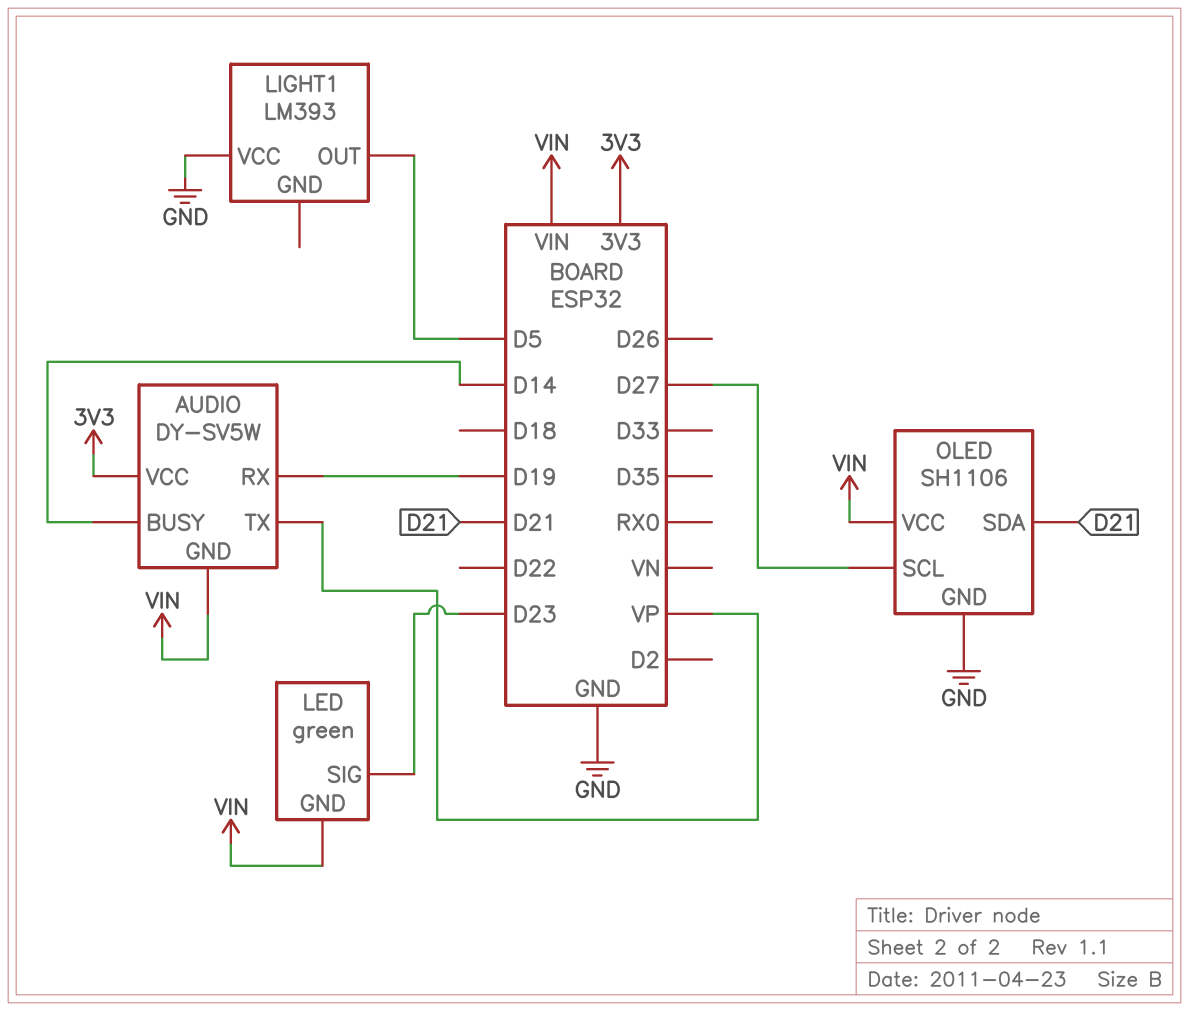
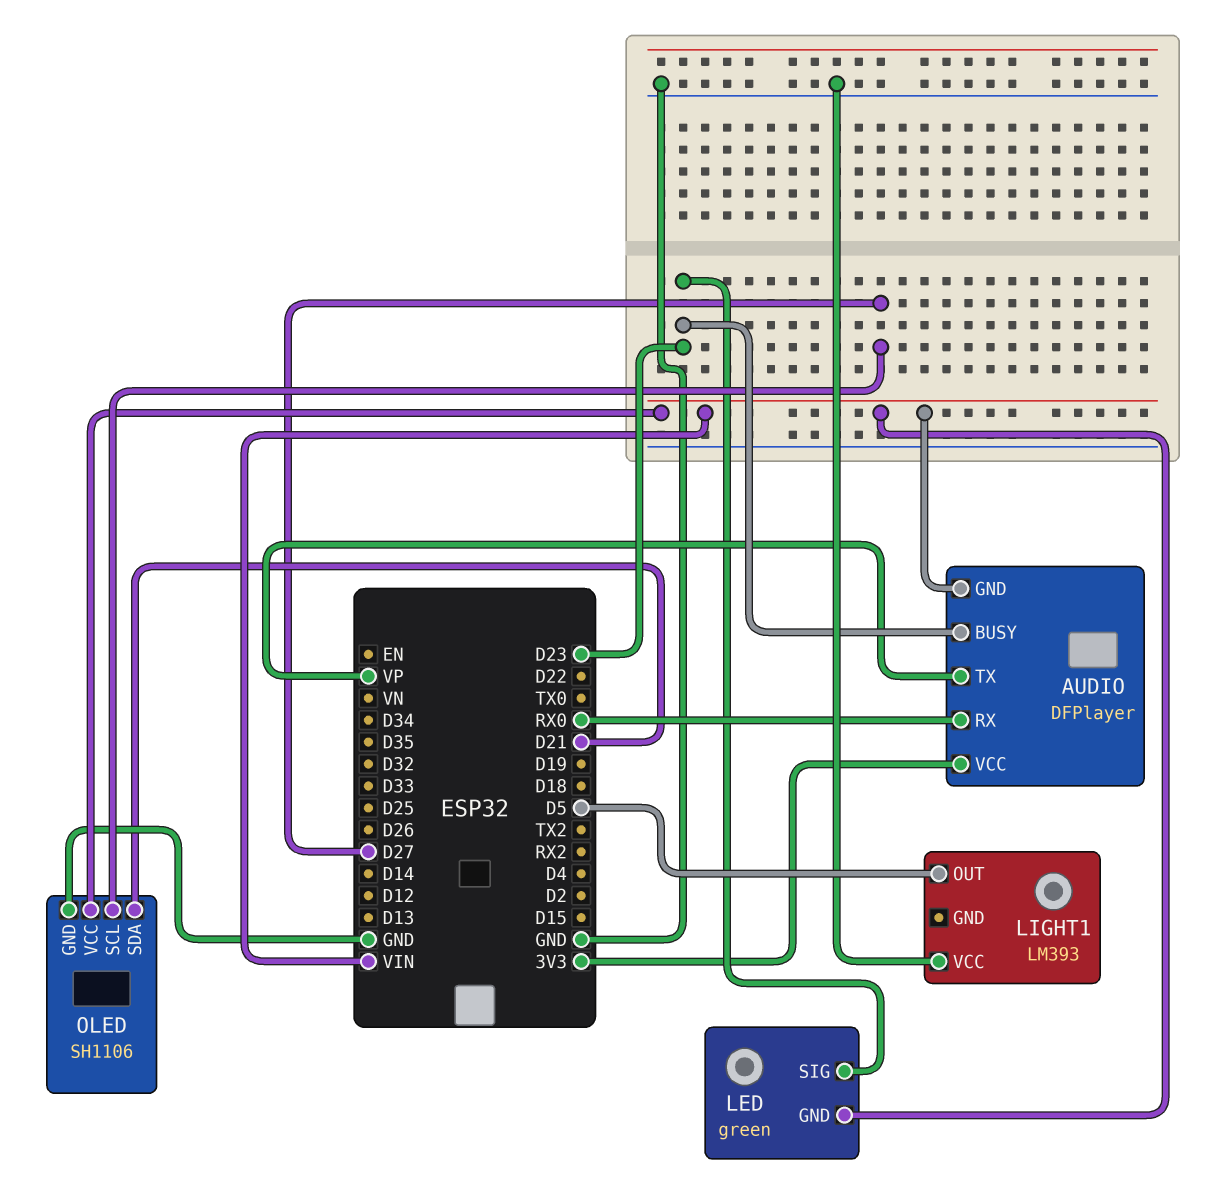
AUDIO: DY-SV5W -> DFPlayer
AUDIO pin BUSY: D14 -> D23
AUDIO pin RX: D19 -> RX0

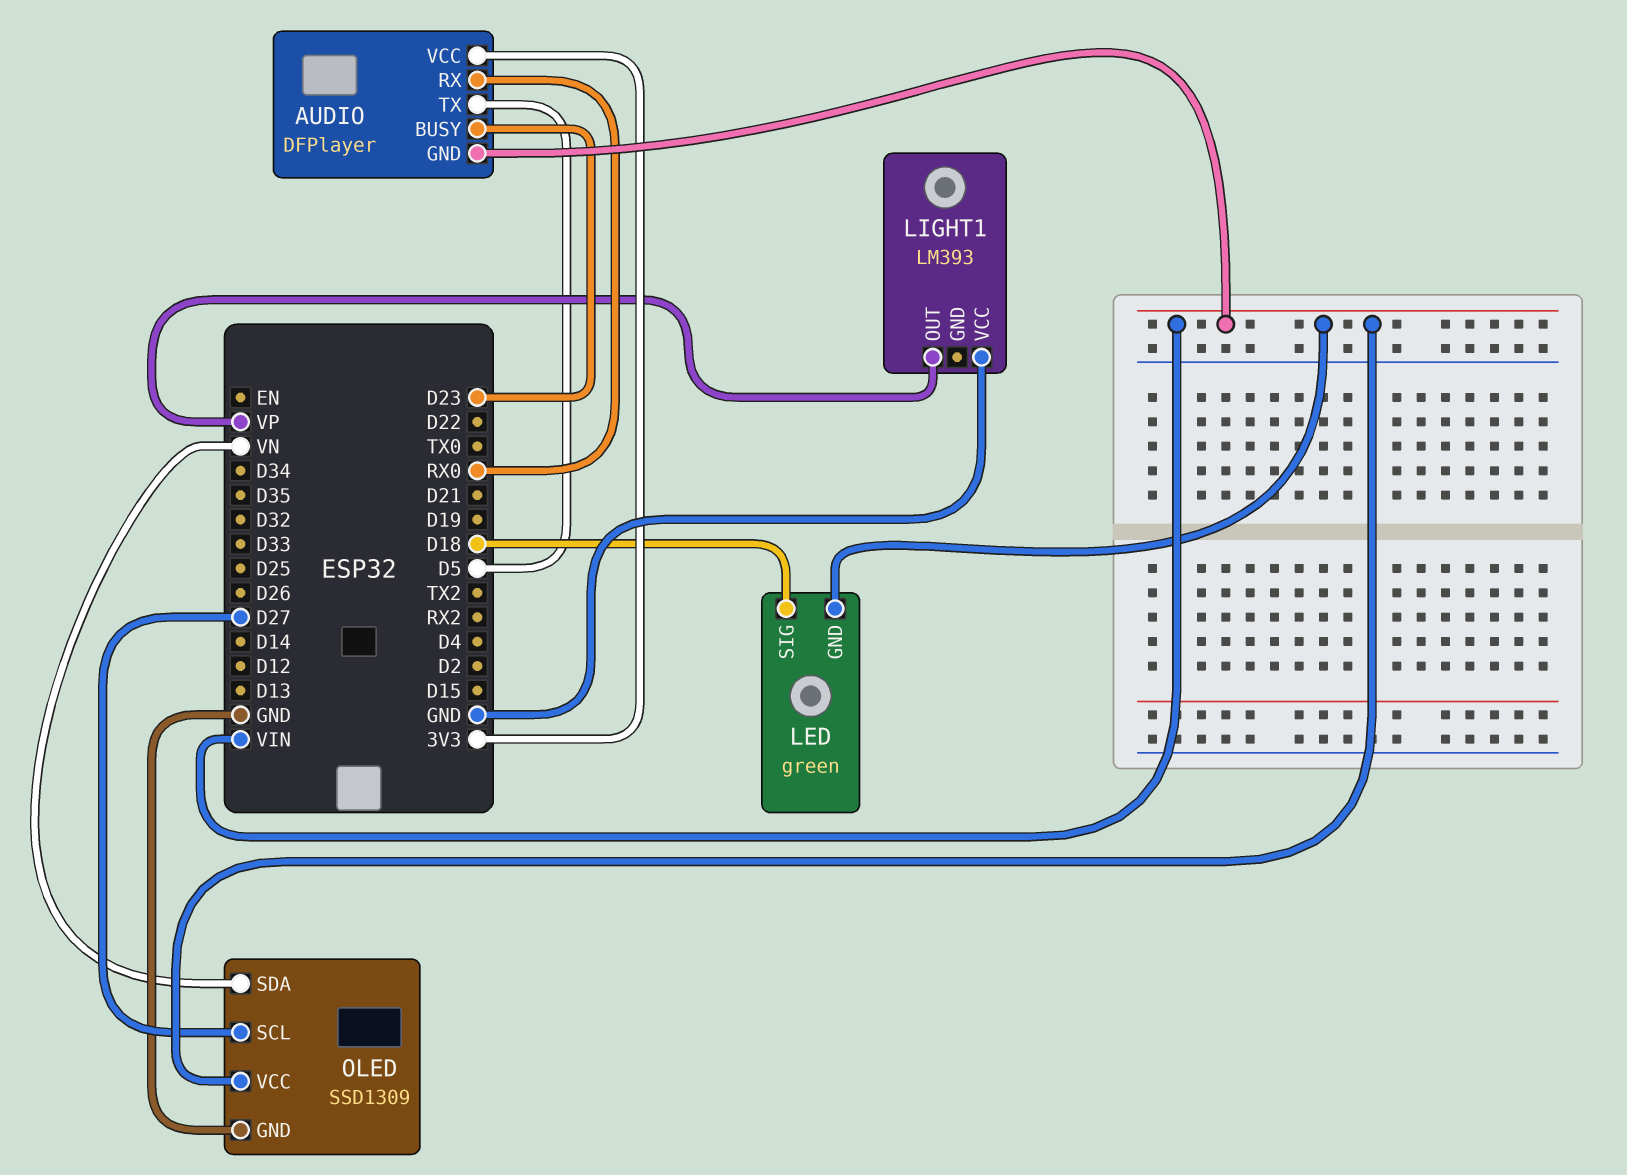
AUDIO pin TX: VP -> D5
LED pin SIG: D23 -> D18
LIGHT1 pin OUT: D5 -> VP
OLED: SH1106 -> SSD1309
OLED pin SDA: D21 -> VN

